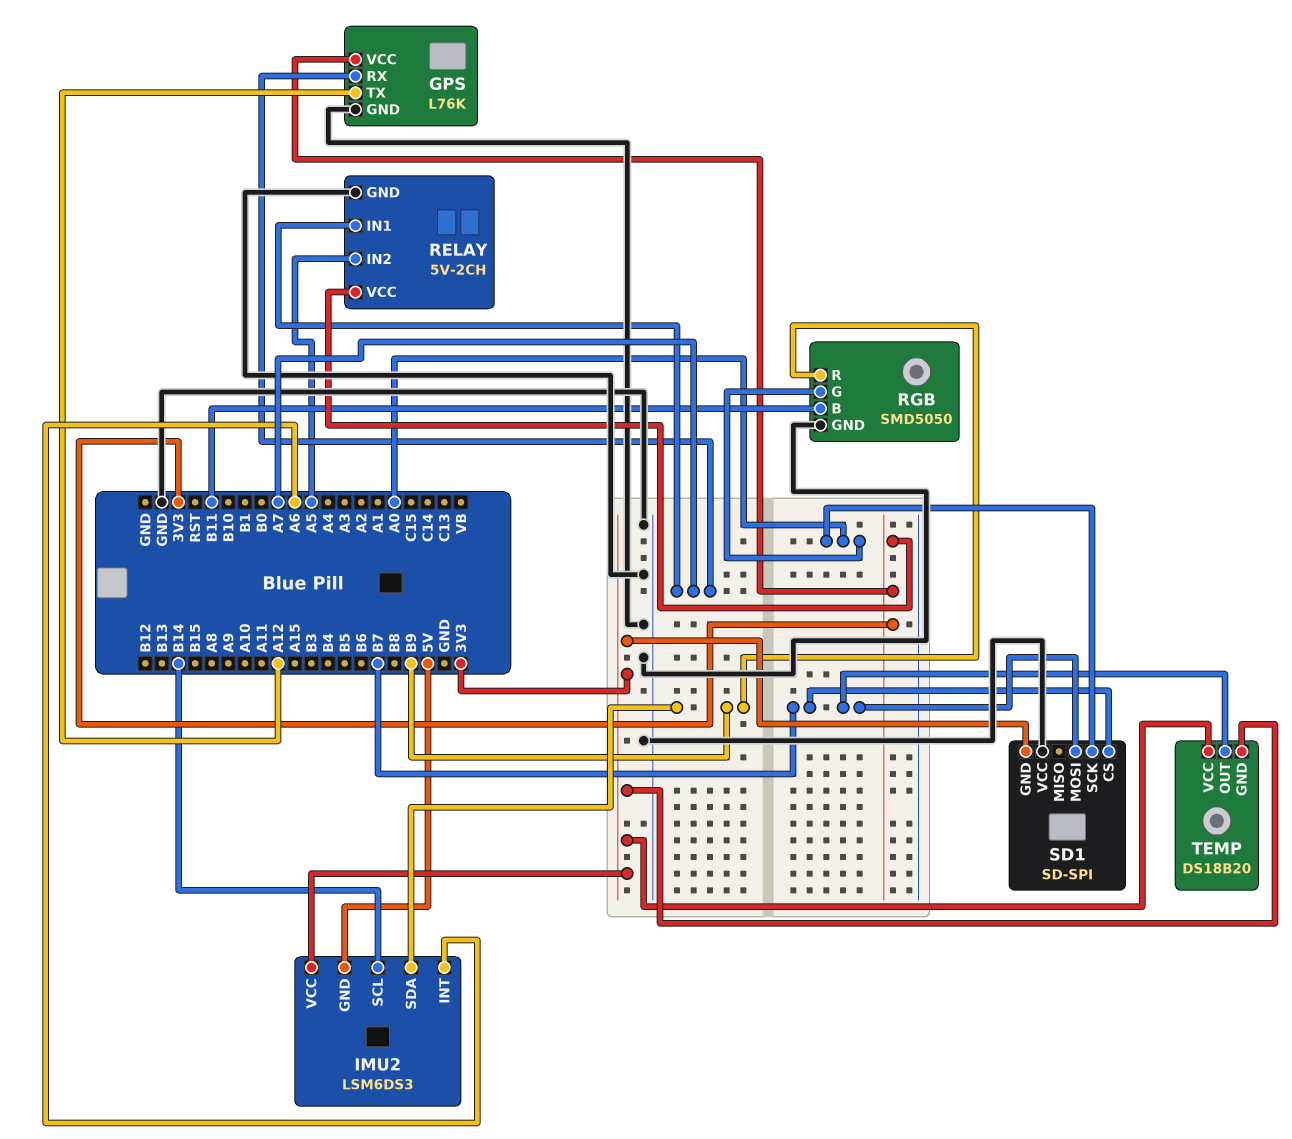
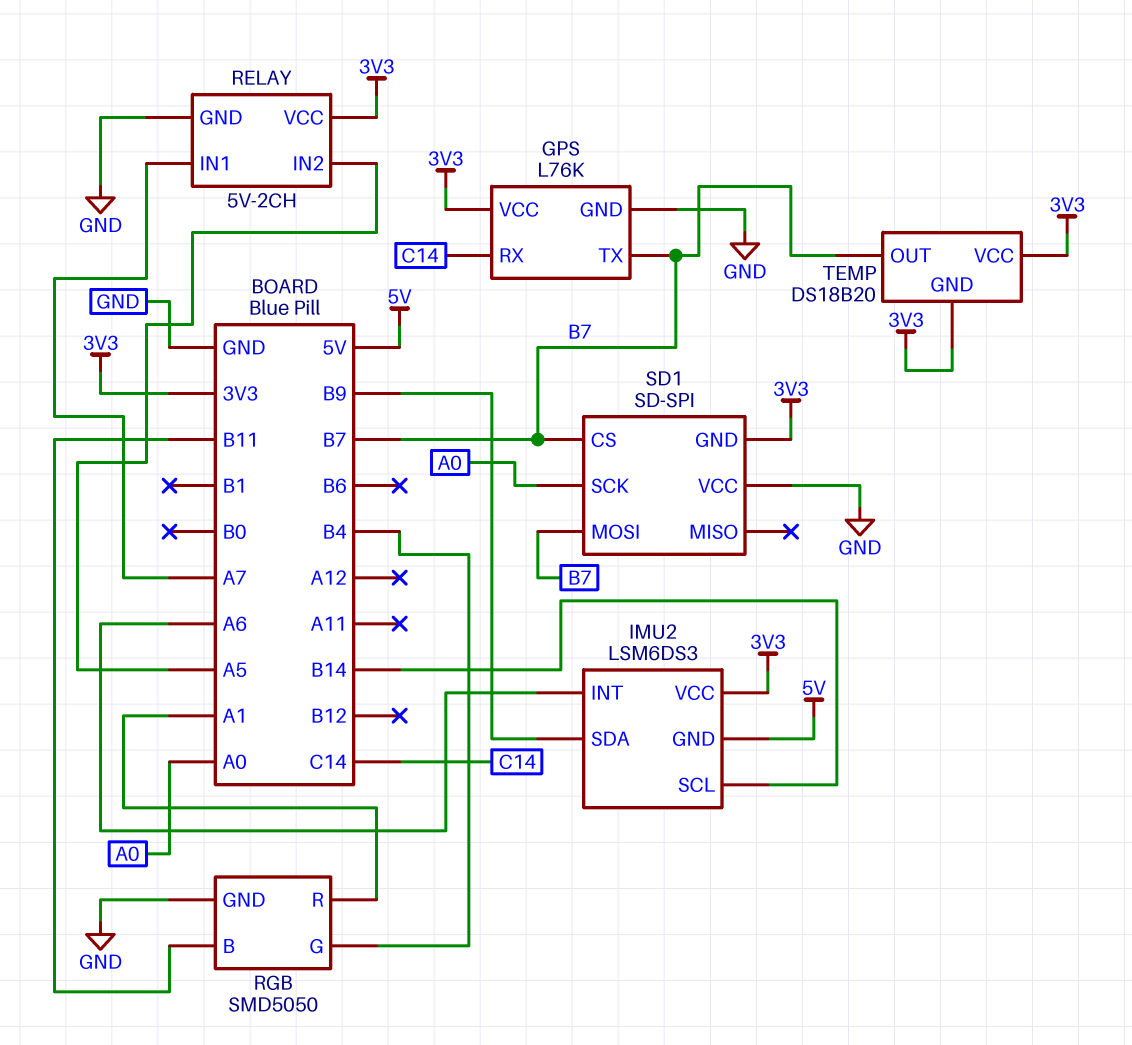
GPS pin RX: A7 -> C14
GPS pin TX: A12 -> B7
RGB pin G: A0 -> B4
RGB pin R: B9 -> A1

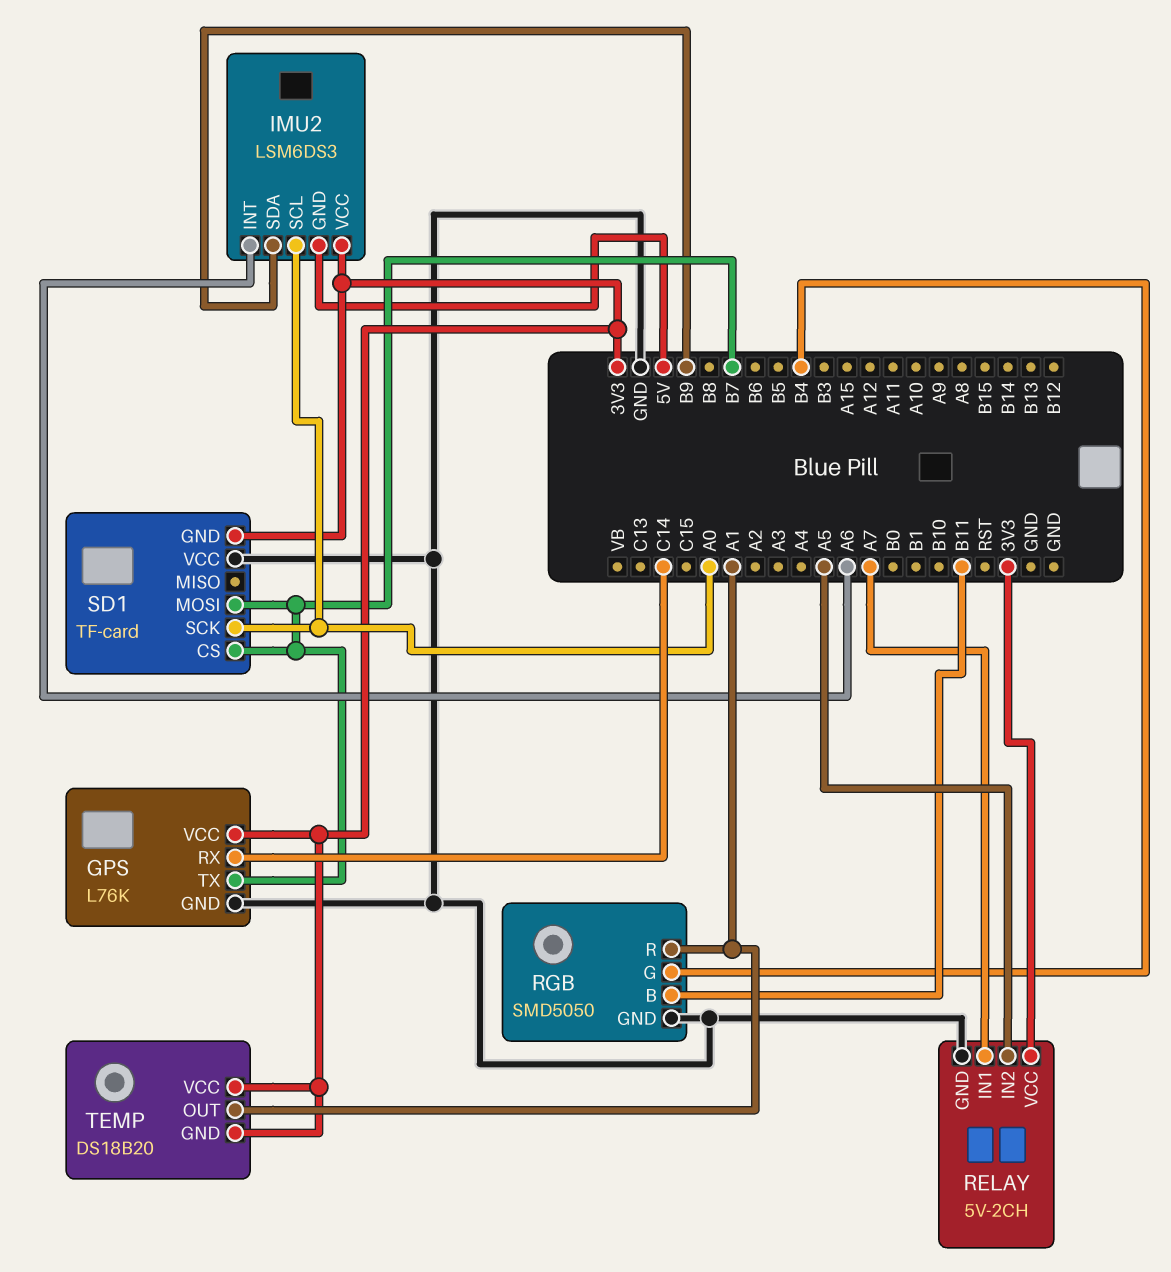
IMU2 pin SCL: B14 -> A0
SD1: SD-SPI -> TF-card
TEMP pin OUT: B7 -> A1

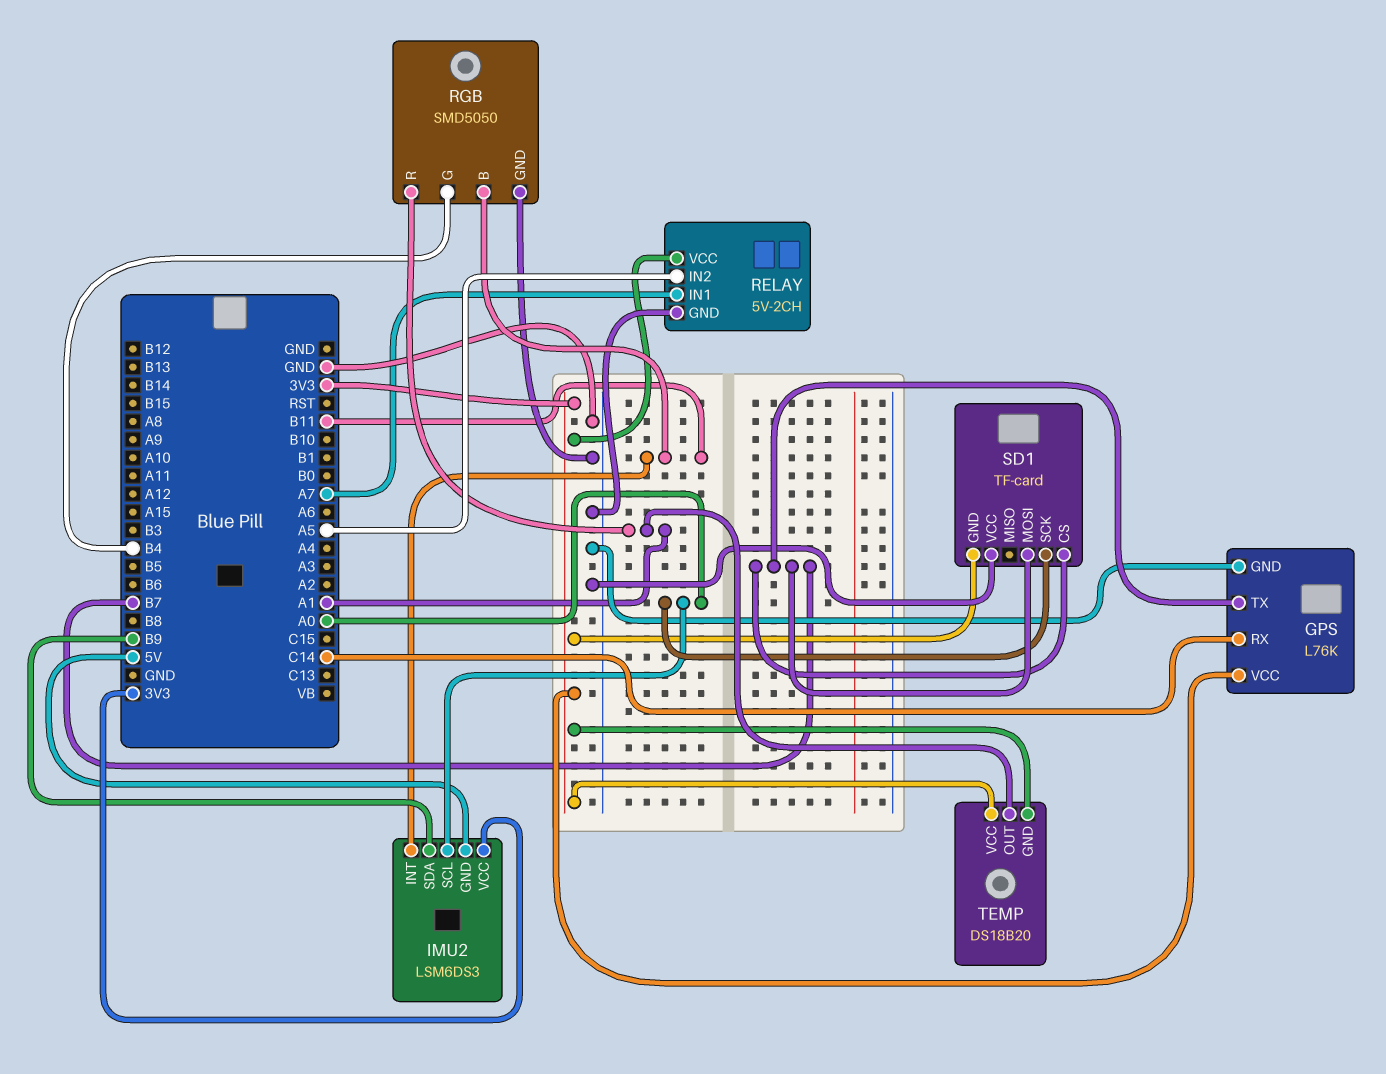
IMU2 pin INT: A6 -> B11

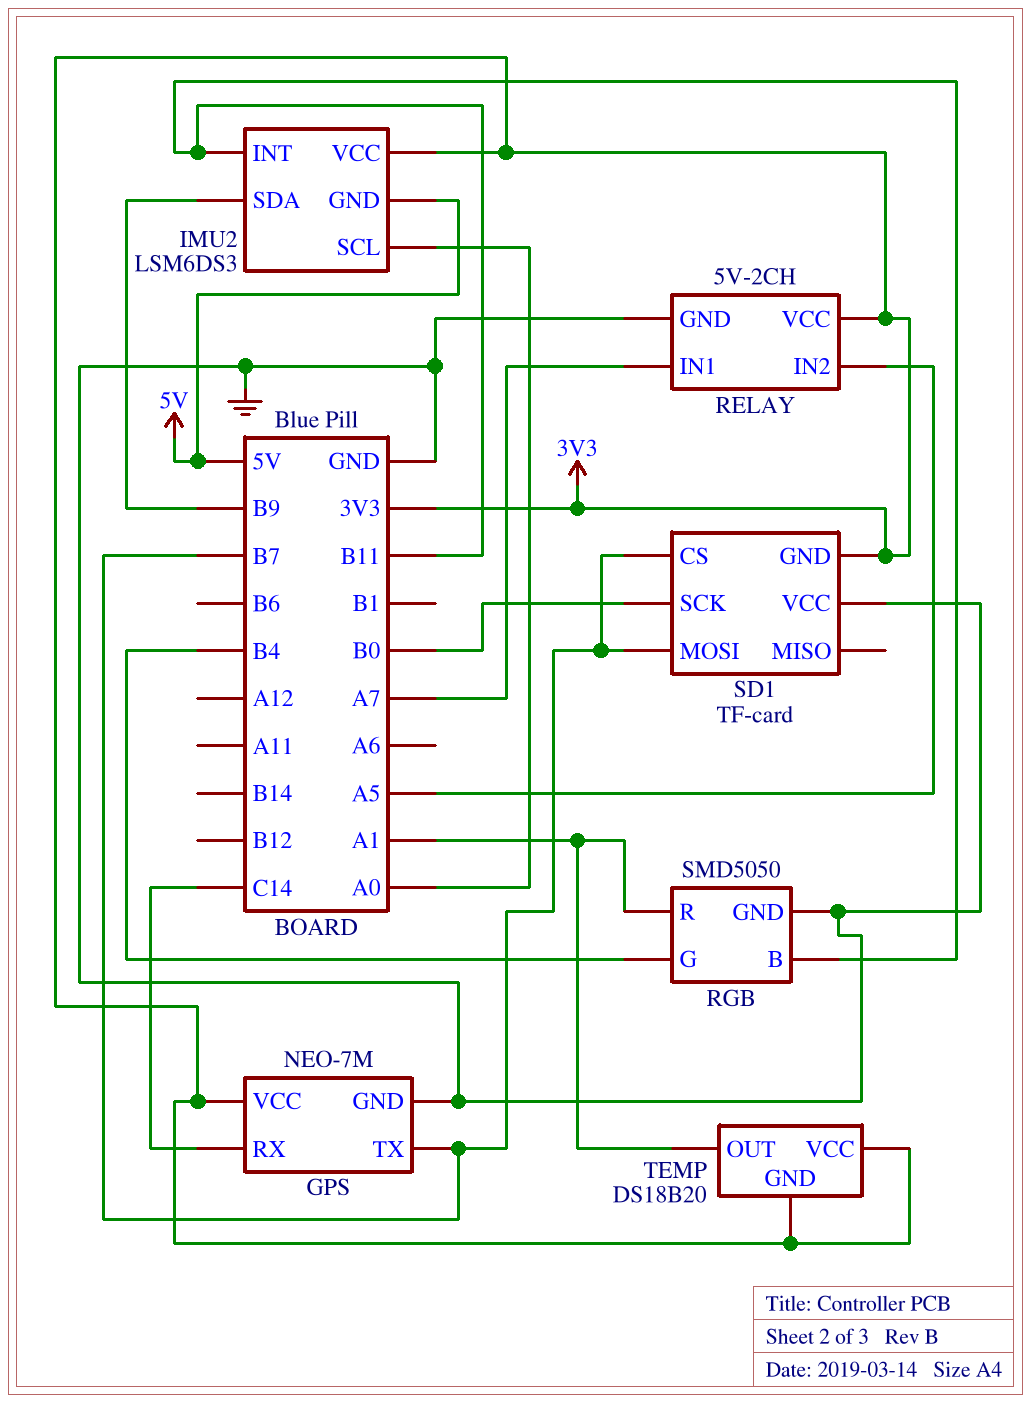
GPS: L76K -> NEO-7M
SD1 pin SCK: A0 -> B0

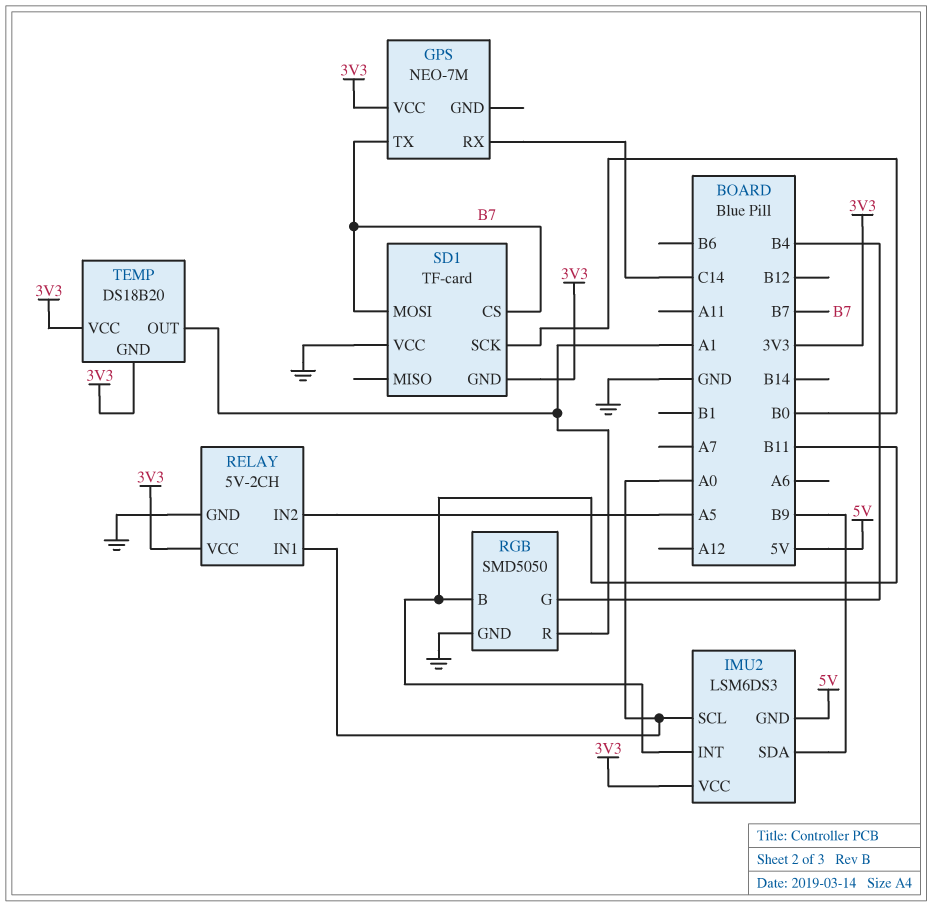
GPS pin GND: GND -> none
RELAY pin IN1: A7 -> A0

